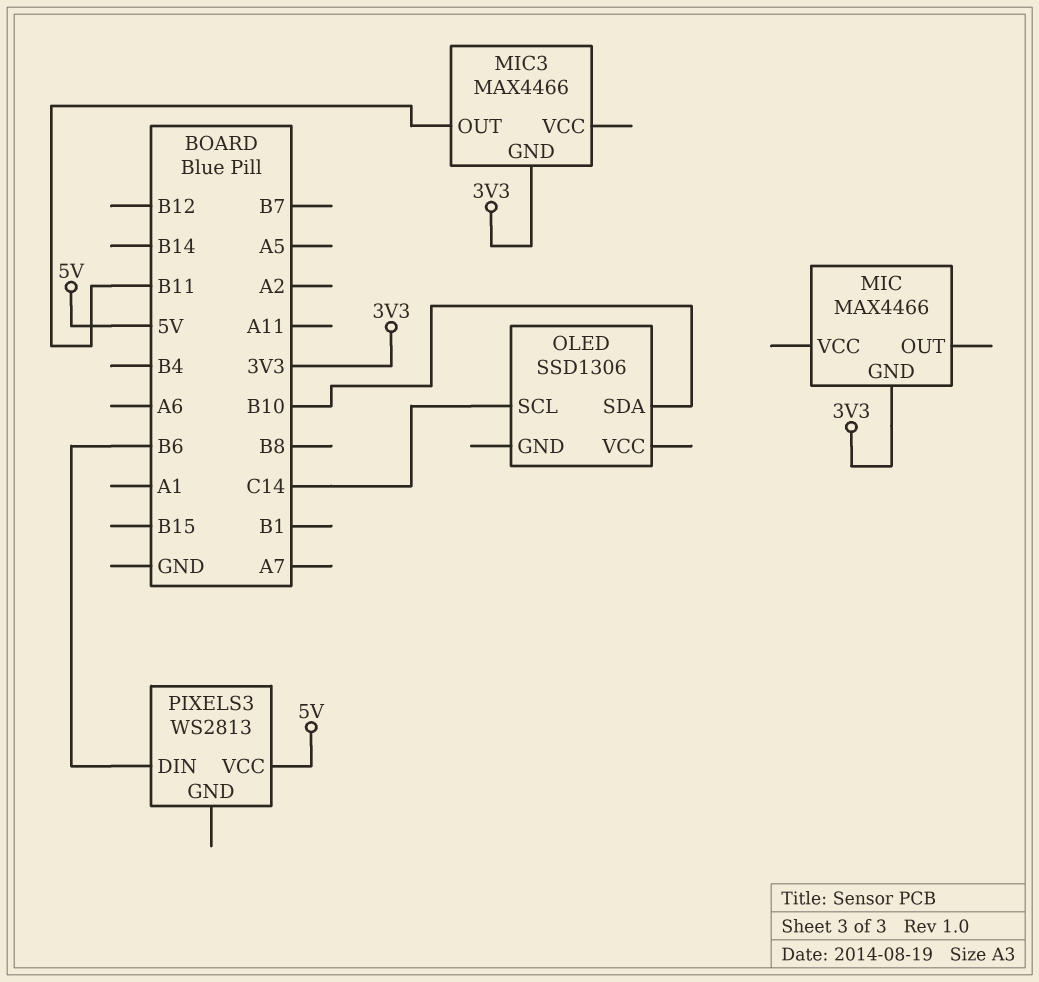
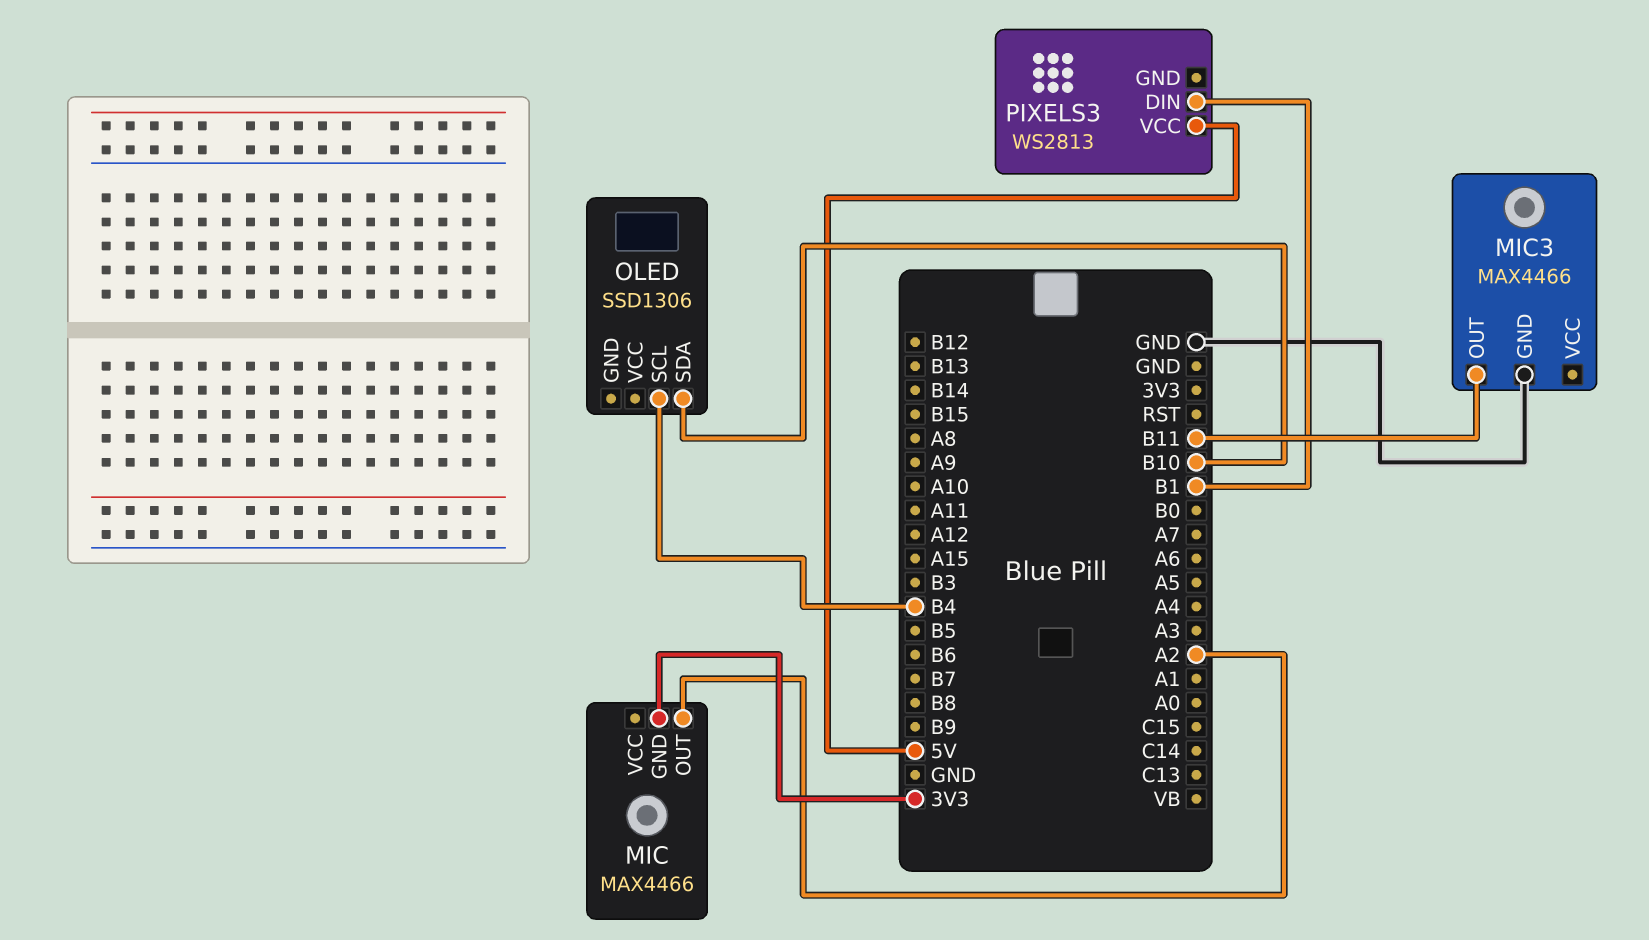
MIC pin OUT: none -> A2
MIC3 pin GND: 3V3 -> GND
OLED pin SCL: C14 -> B4
PIXELS3 pin DIN: B6 -> B1

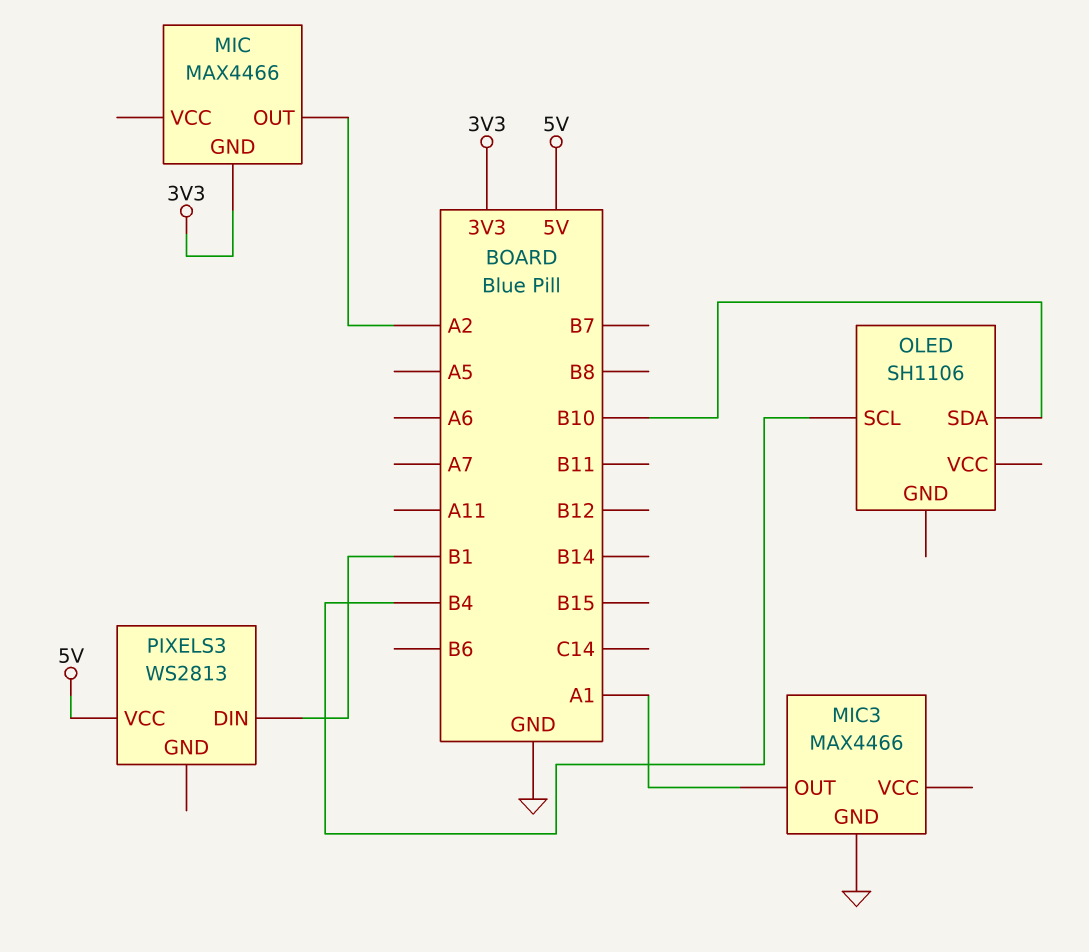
MIC3 pin OUT: B11 -> A1
OLED: SSD1306 -> SH1106

